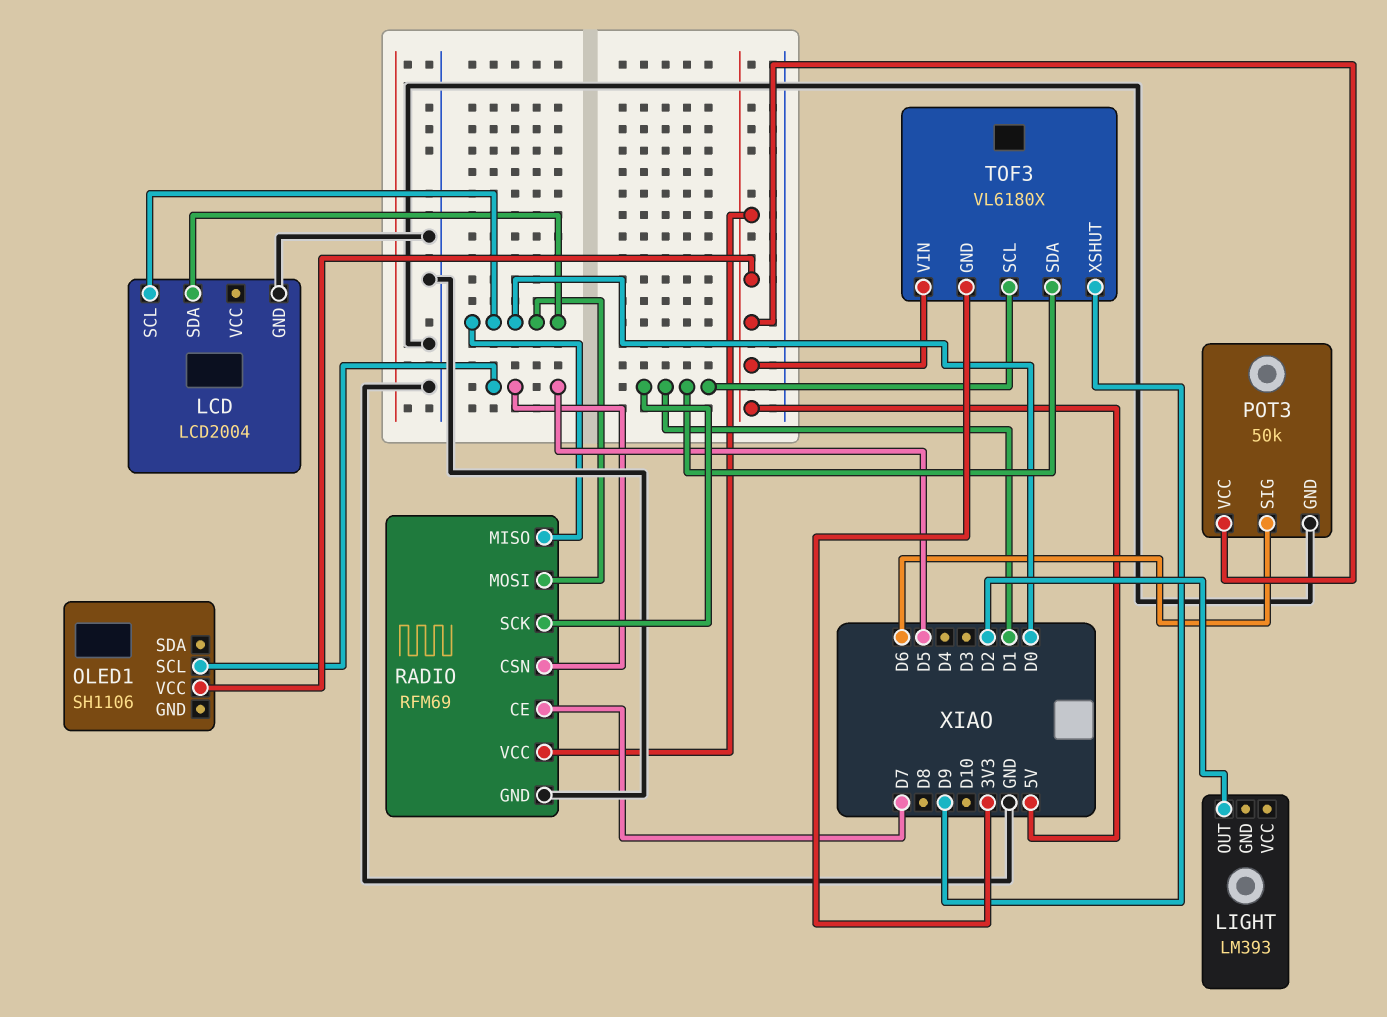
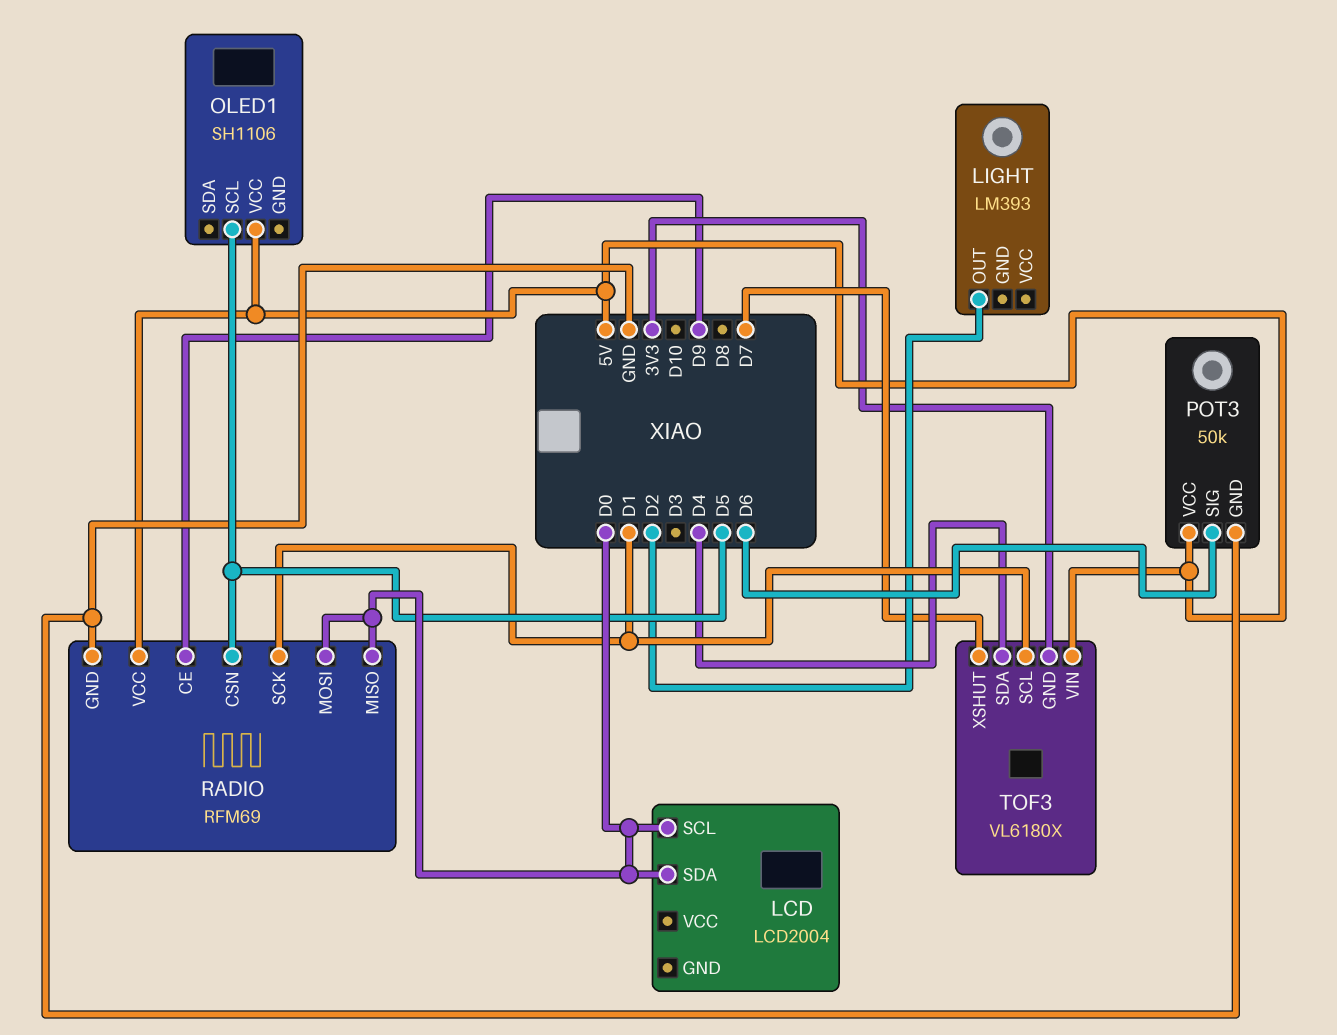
LCD pin GND: GND -> none
RADIO pin CE: D7 -> D9
TOF3 pin SDA: D1 -> D4
TOF3 pin XSHUT: D9 -> D7

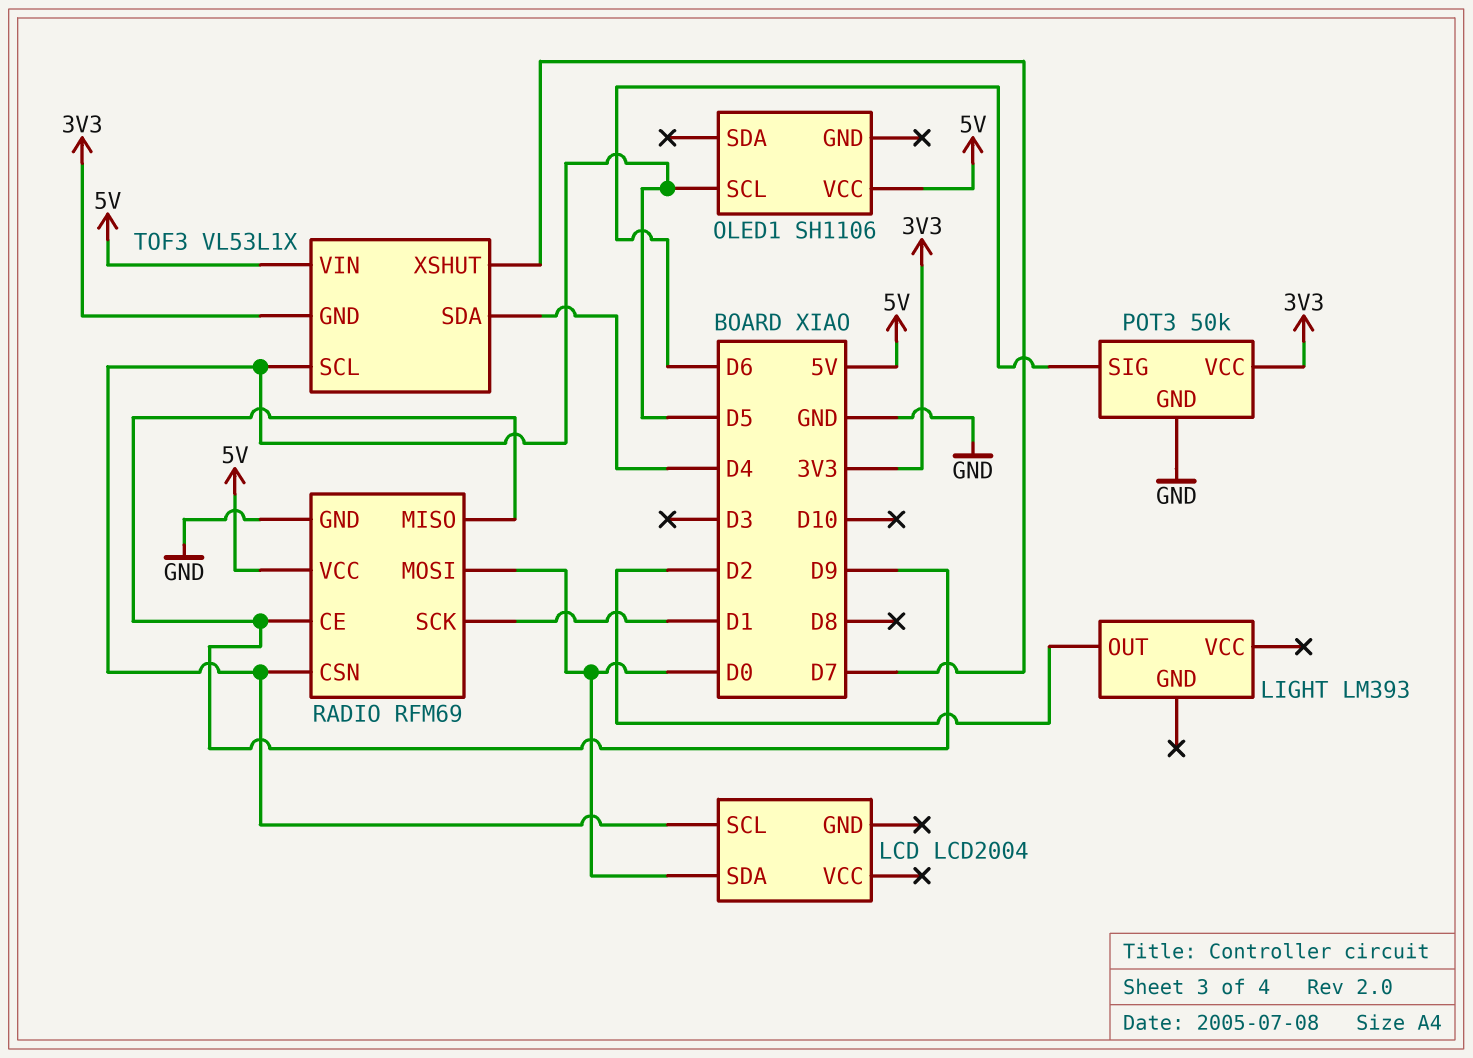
LCD pin SCL: D0 -> D5
POT3 pin VCC: 5V -> 3V3
RADIO pin MISO: D0 -> D9
TOF3: VL6180X -> VL53L1X
TOF3 pin SCL: D1 -> D5

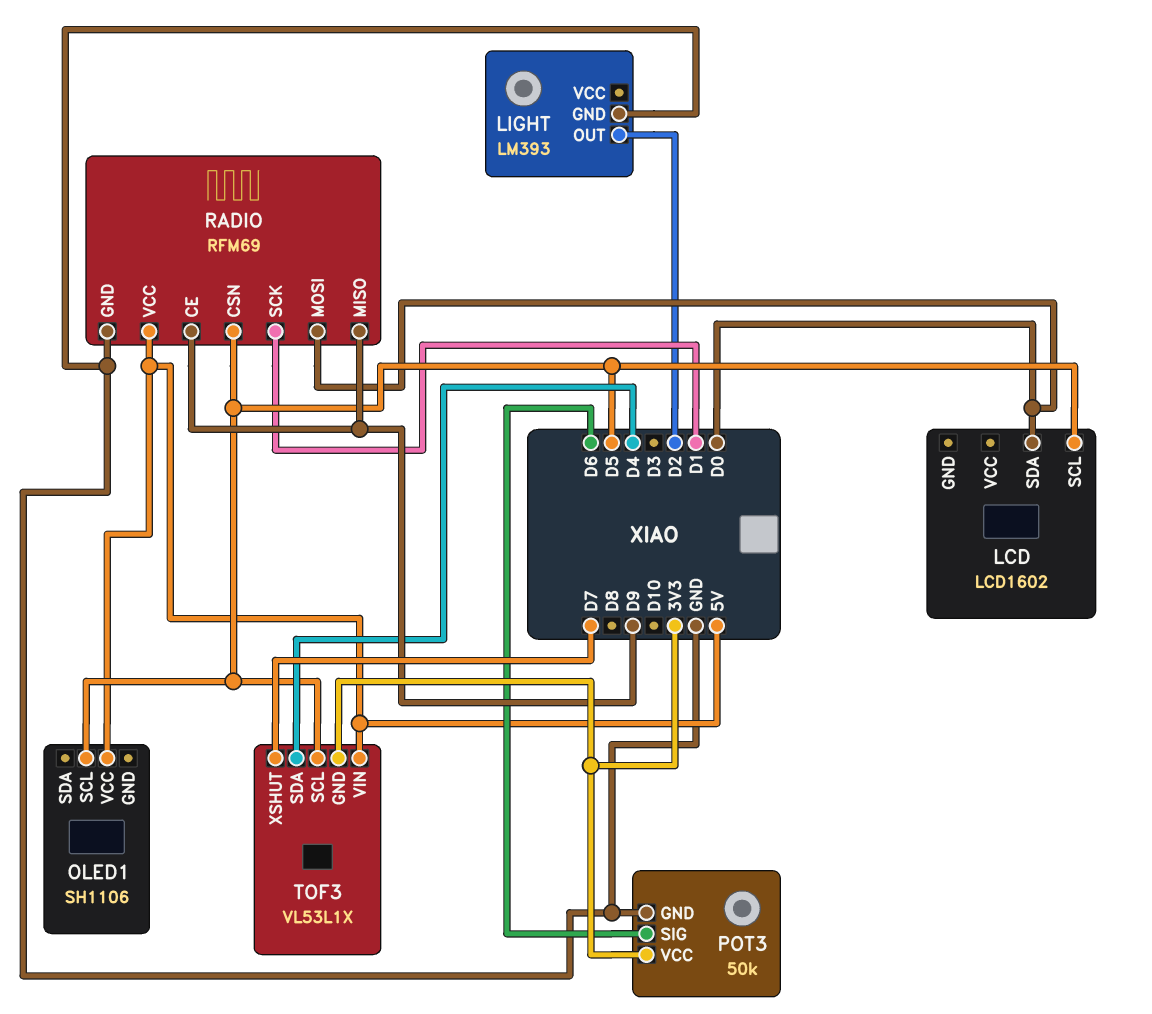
LCD: LCD2004 -> LCD1602
LIGHT pin GND: none -> GND

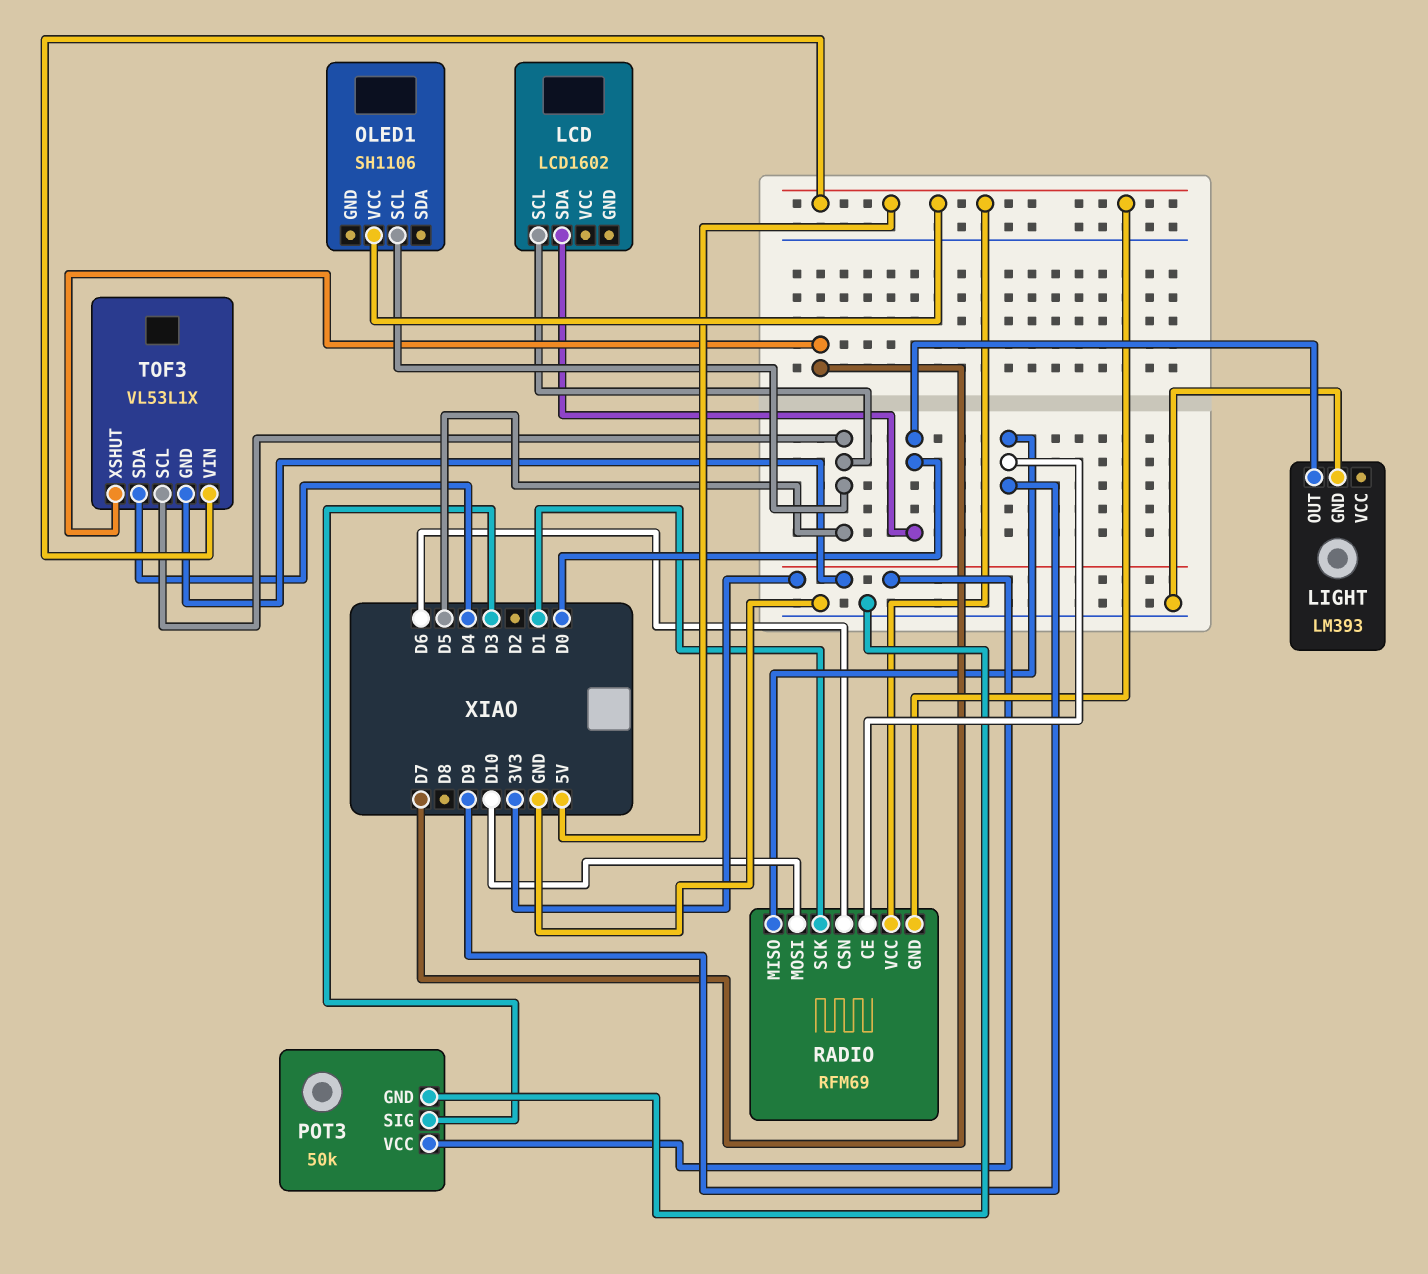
LIGHT pin OUT: D2 -> D0
POT3 pin SIG: D6 -> D3
RADIO pin CSN: D5 -> D6
RADIO pin GND: GND -> 5V
RADIO pin MOSI: D0 -> D10

